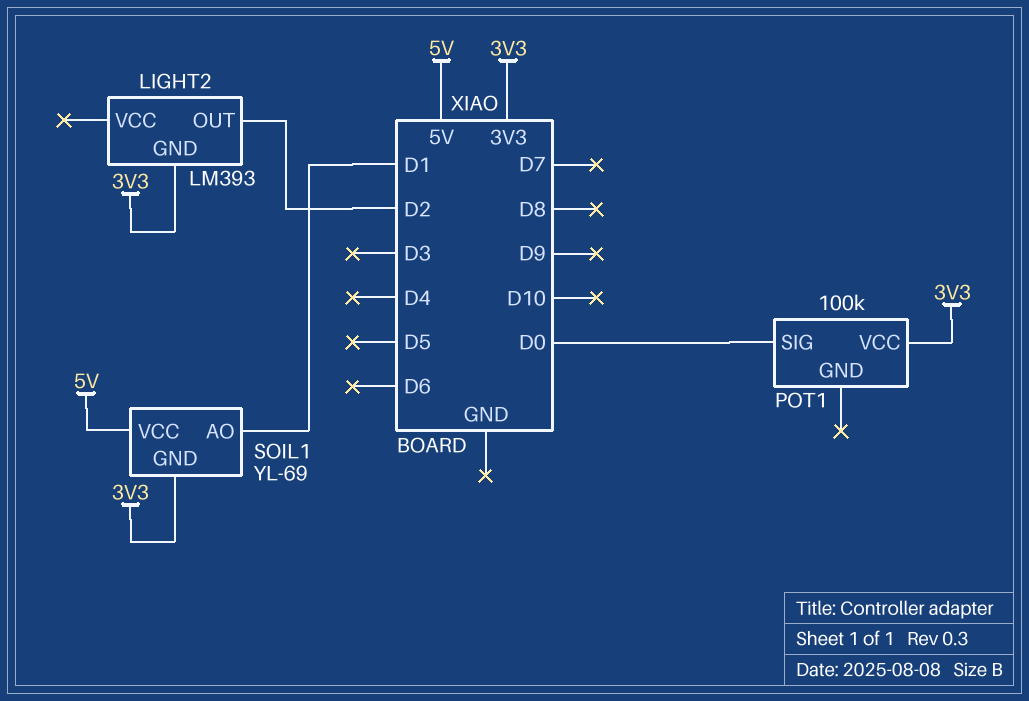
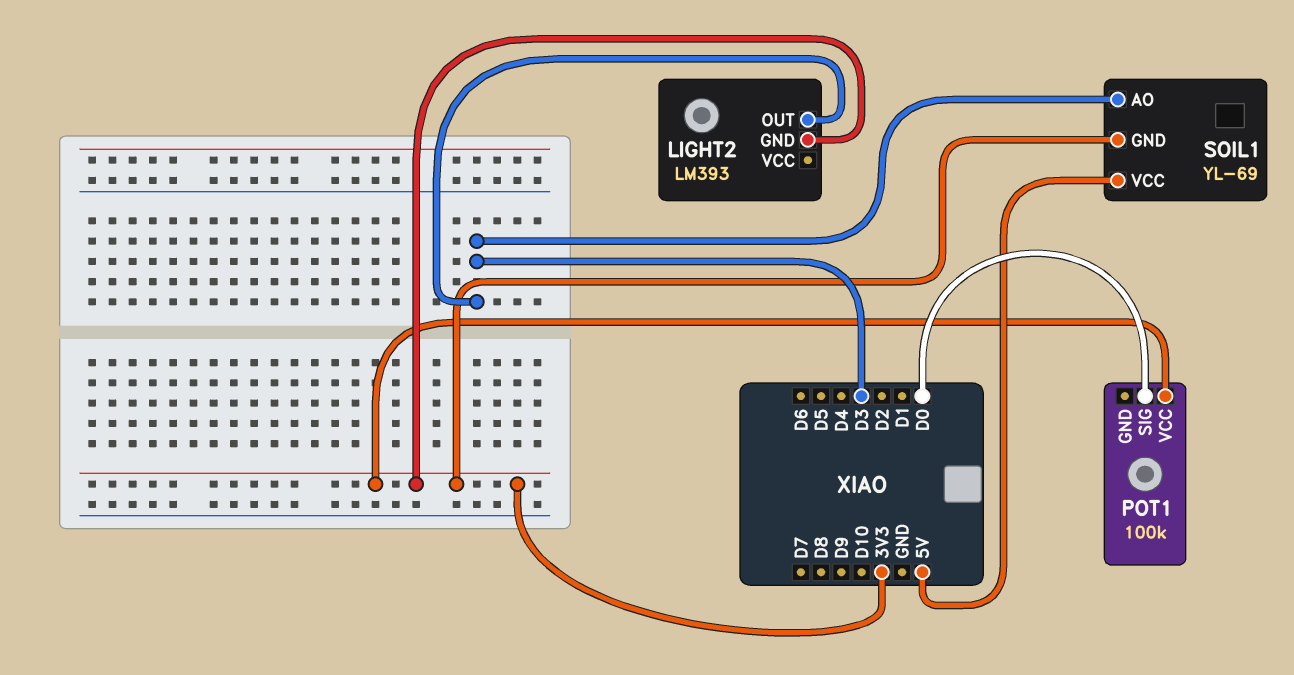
LIGHT2 pin OUT: D2 -> D3
SOIL1 pin AO: D1 -> D3

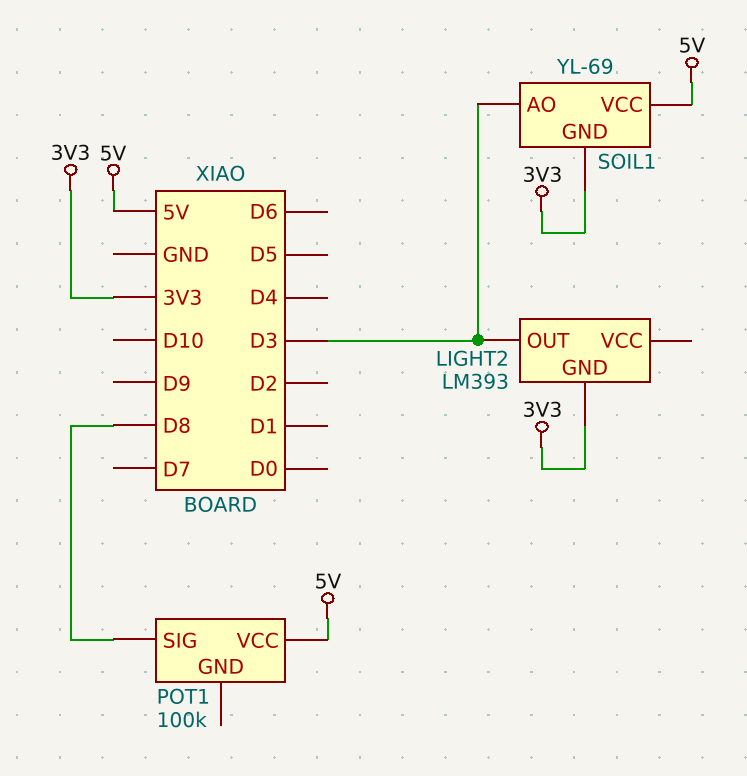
POT1 pin SIG: D0 -> D8
POT1 pin VCC: 3V3 -> 5V

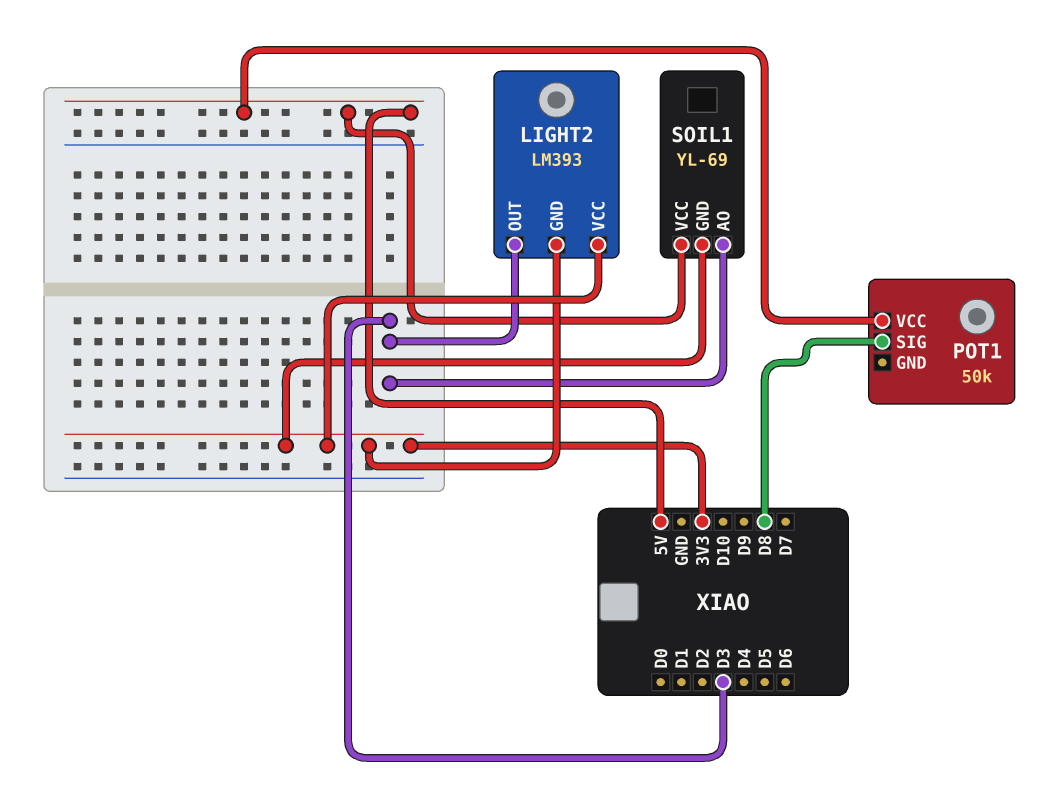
LIGHT2 pin VCC: none -> 3V3
POT1: 100k -> 50k

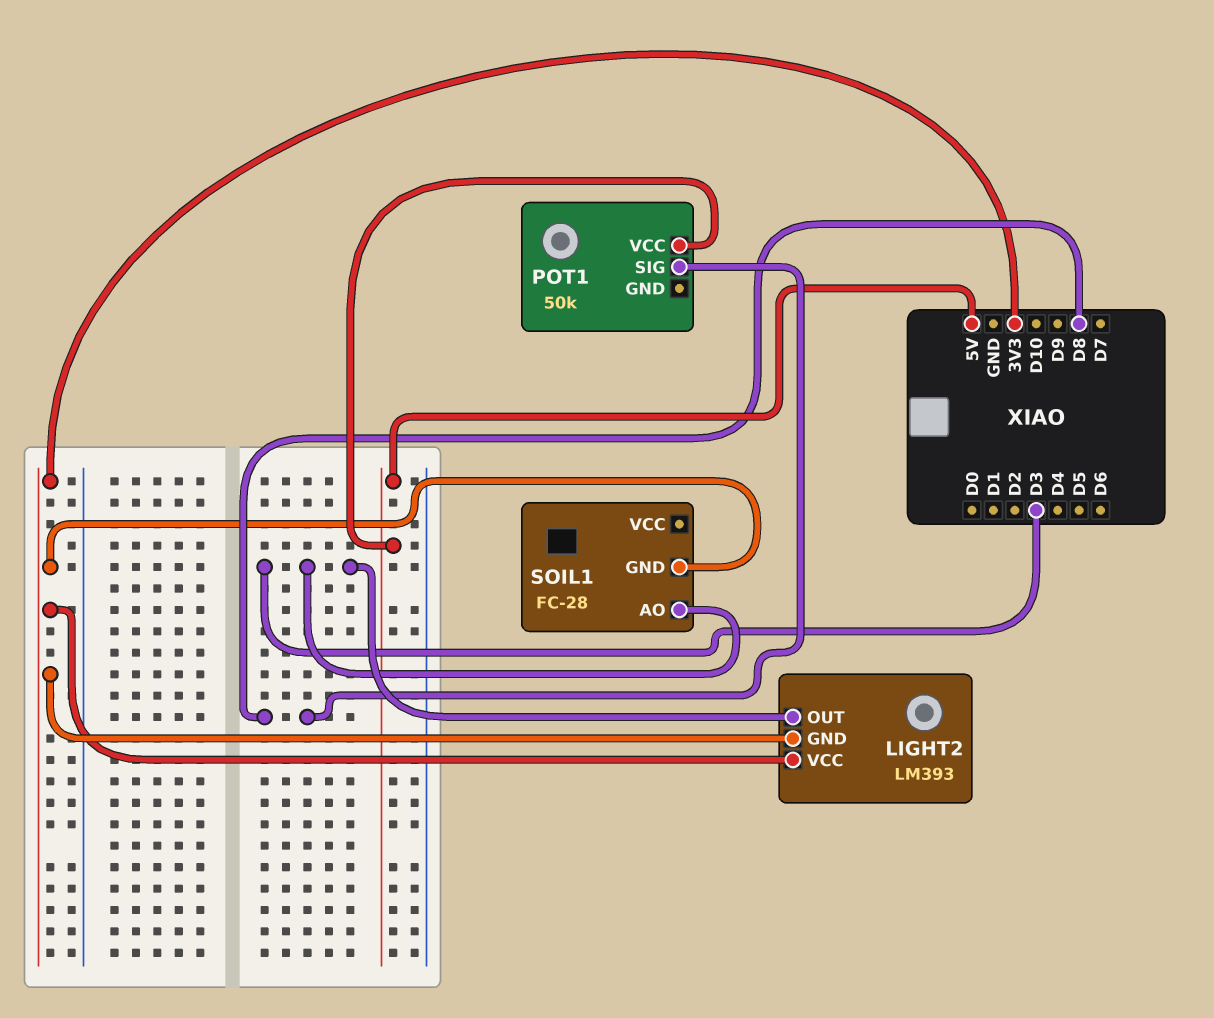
SOIL1: YL-69 -> FC-28
SOIL1 pin VCC: 5V -> none

